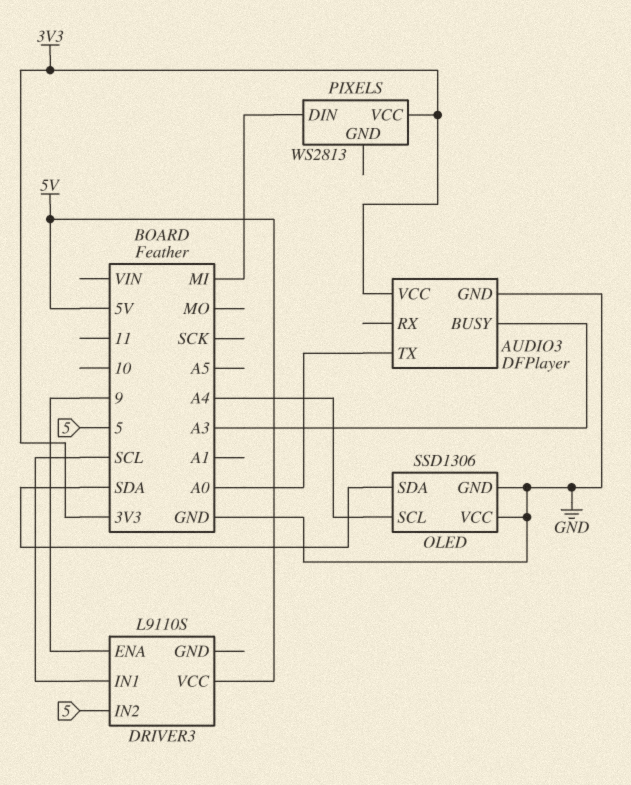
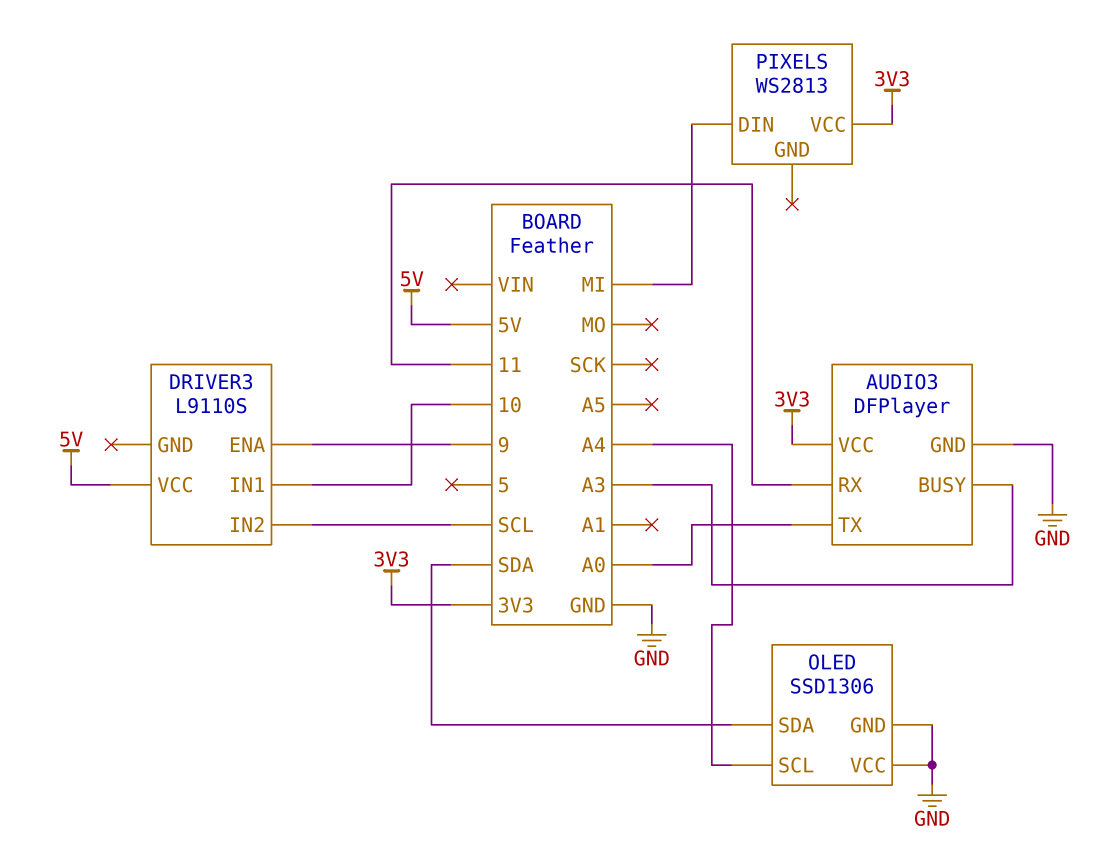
AUDIO3 pin RX: none -> 11
DRIVER3 pin IN1: SCL -> 10
DRIVER3 pin IN2: 5 -> SCL

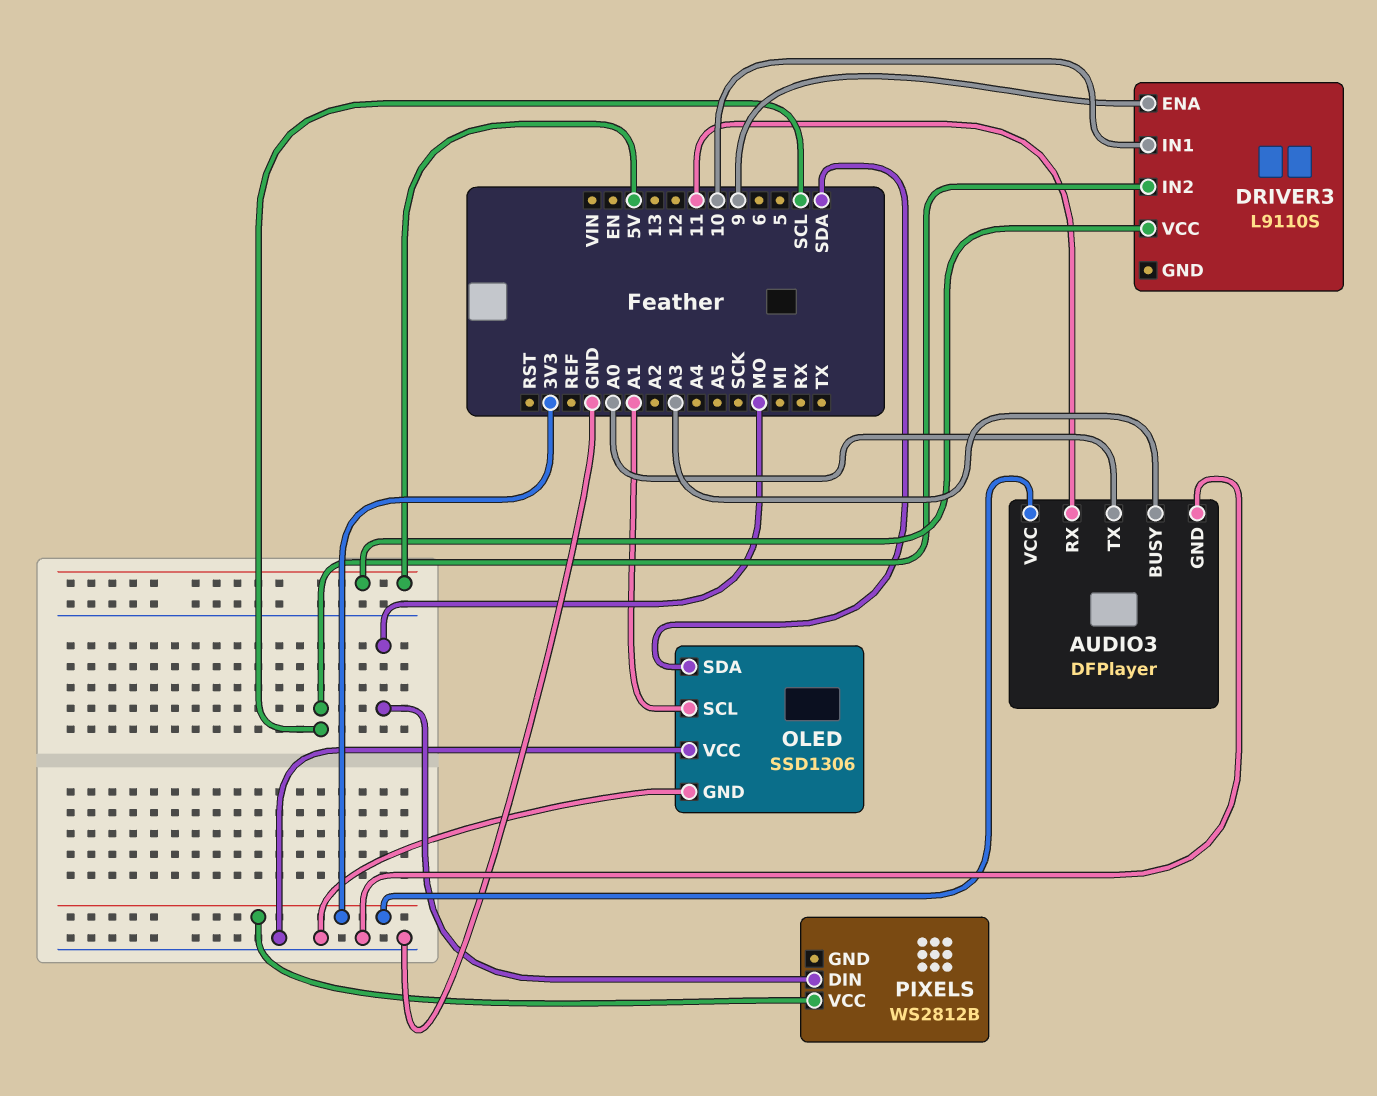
OLED pin SCL: A4 -> A1
PIXELS: WS2813 -> WS2812B
PIXELS pin DIN: MI -> MO

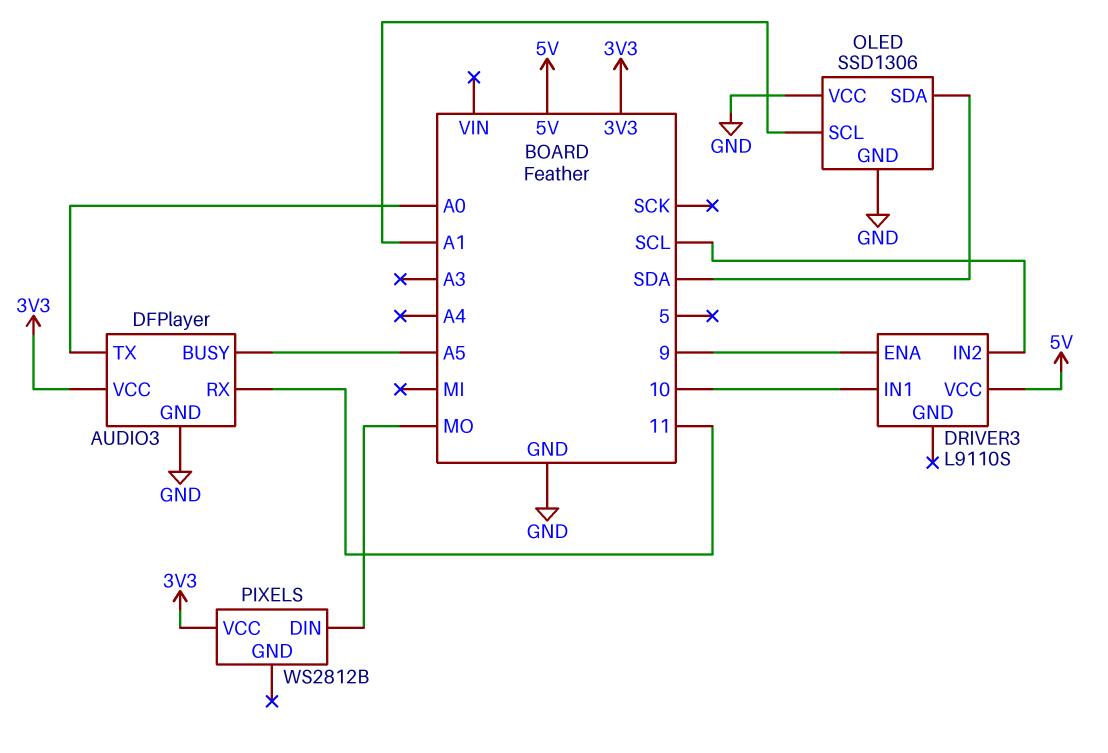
AUDIO3 pin BUSY: A3 -> A5

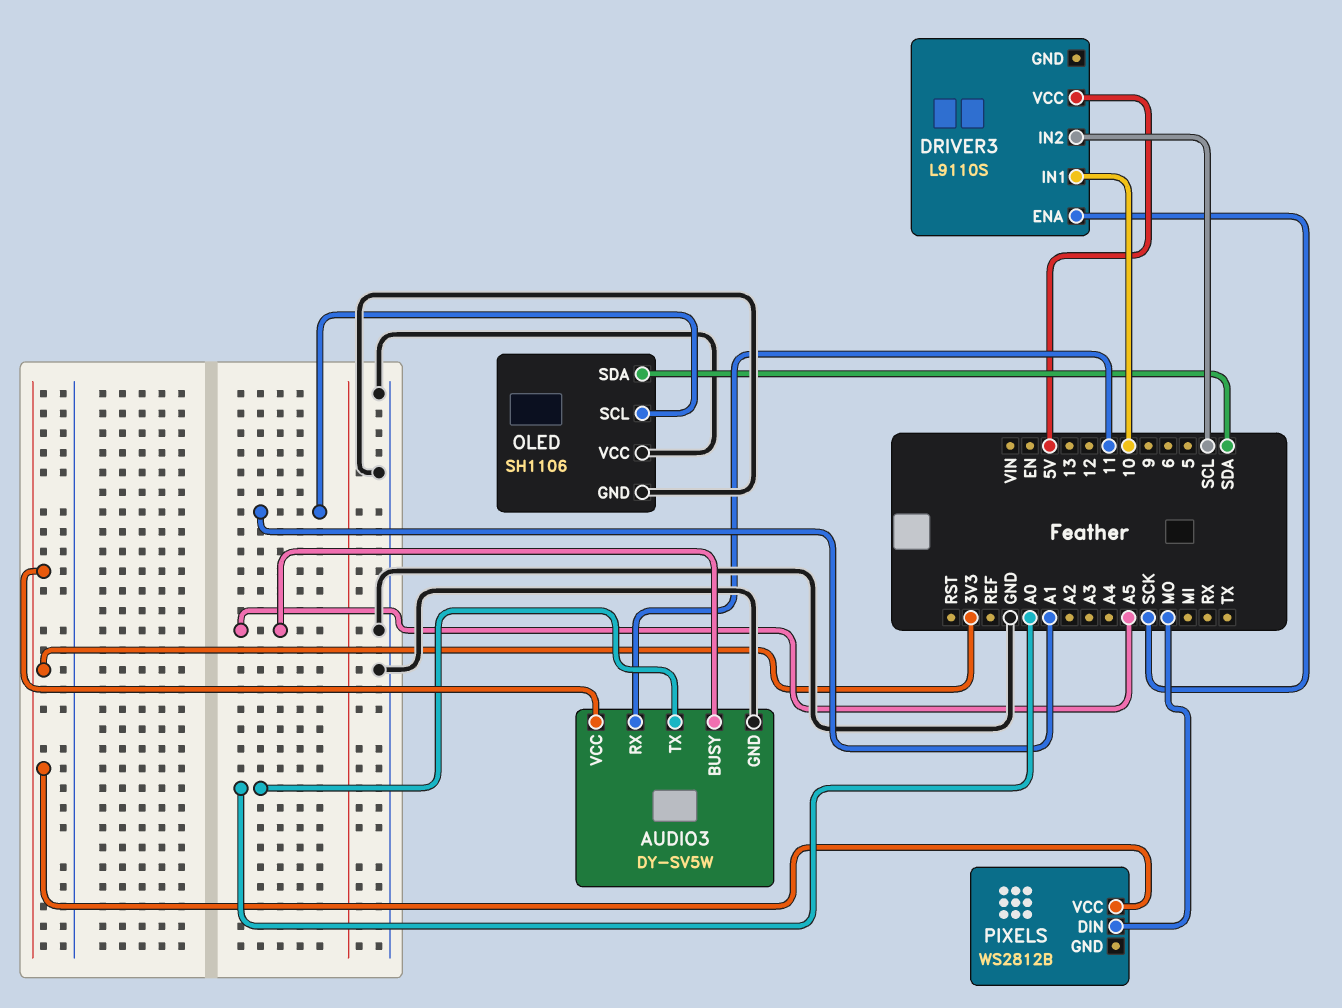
AUDIO3: DFPlayer -> DY-SV5W
DRIVER3 pin ENA: 9 -> SCK
OLED: SSD1306 -> SH1106

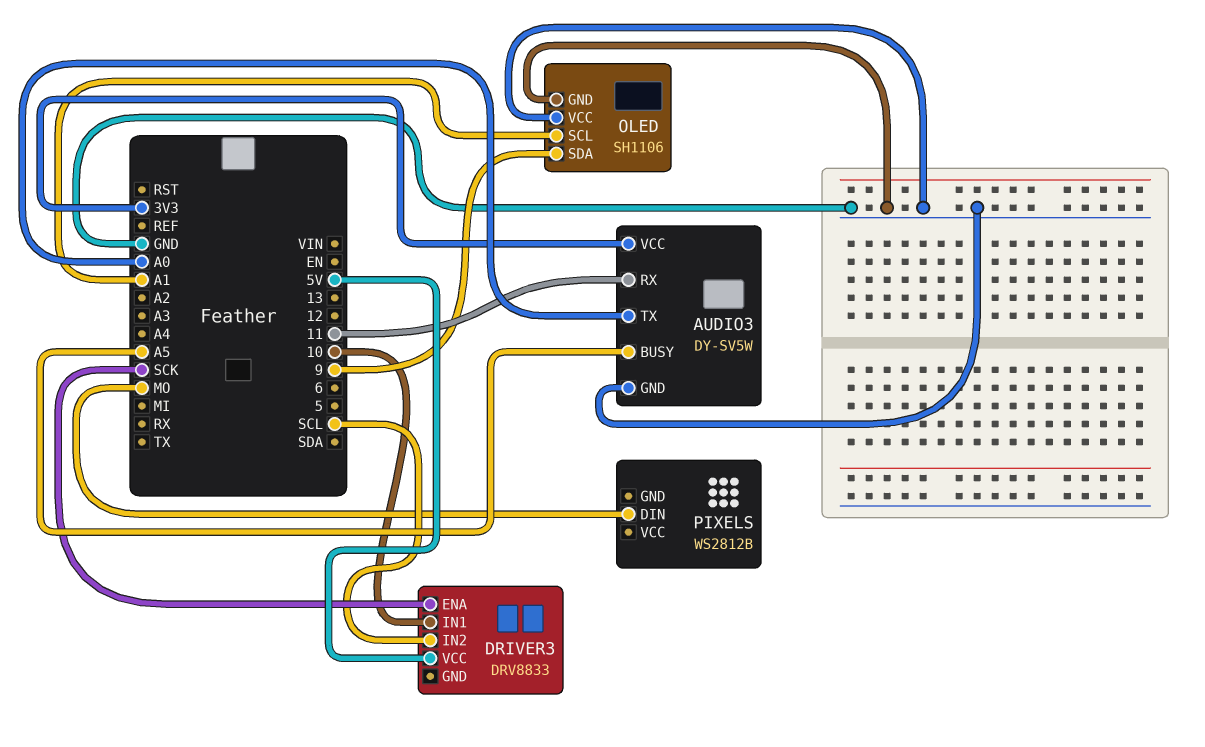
DRIVER3: L9110S -> DRV8833
OLED pin SDA: SDA -> 9
PIXELS pin VCC: 3V3 -> none

